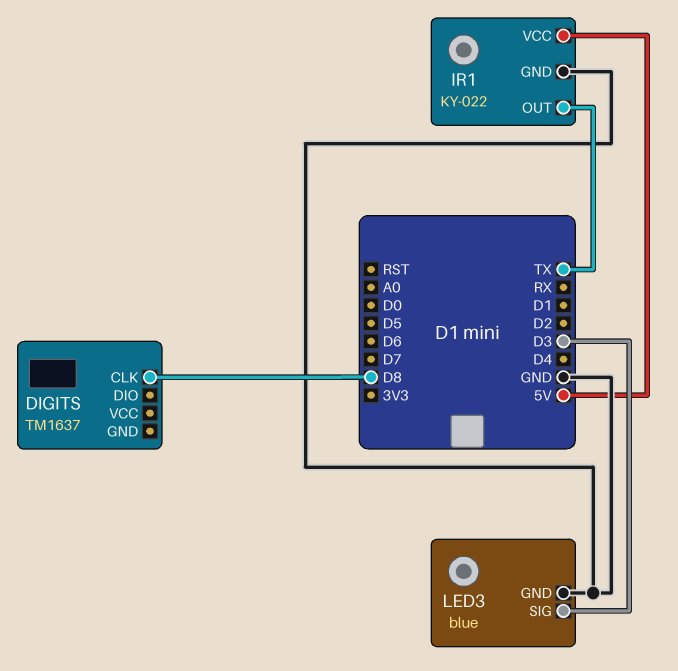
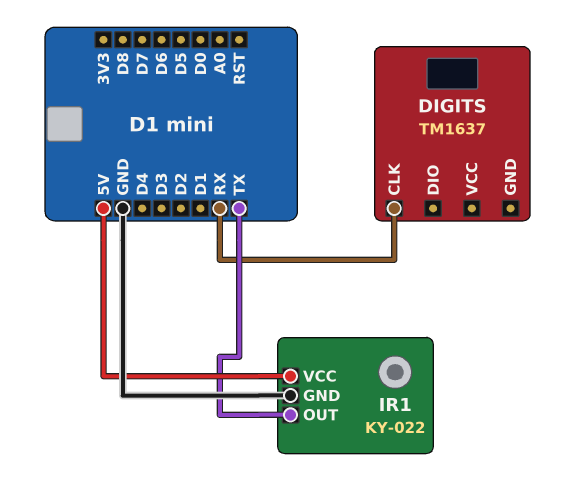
DIGITS pin CLK: D8 -> RX
LED3: blue -> none
LED3 pin GND: GND -> none
LED3 pin SIG: D3 -> none

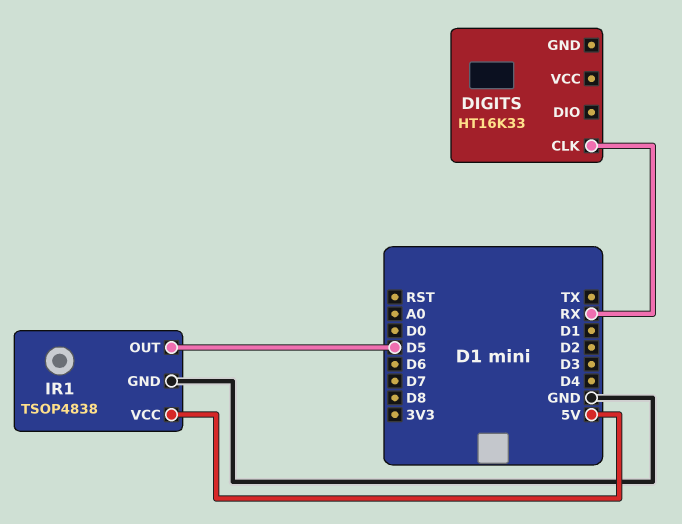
DIGITS: TM1637 -> HT16K33
IR1: KY-022 -> TSOP4838
IR1 pin OUT: TX -> D5

